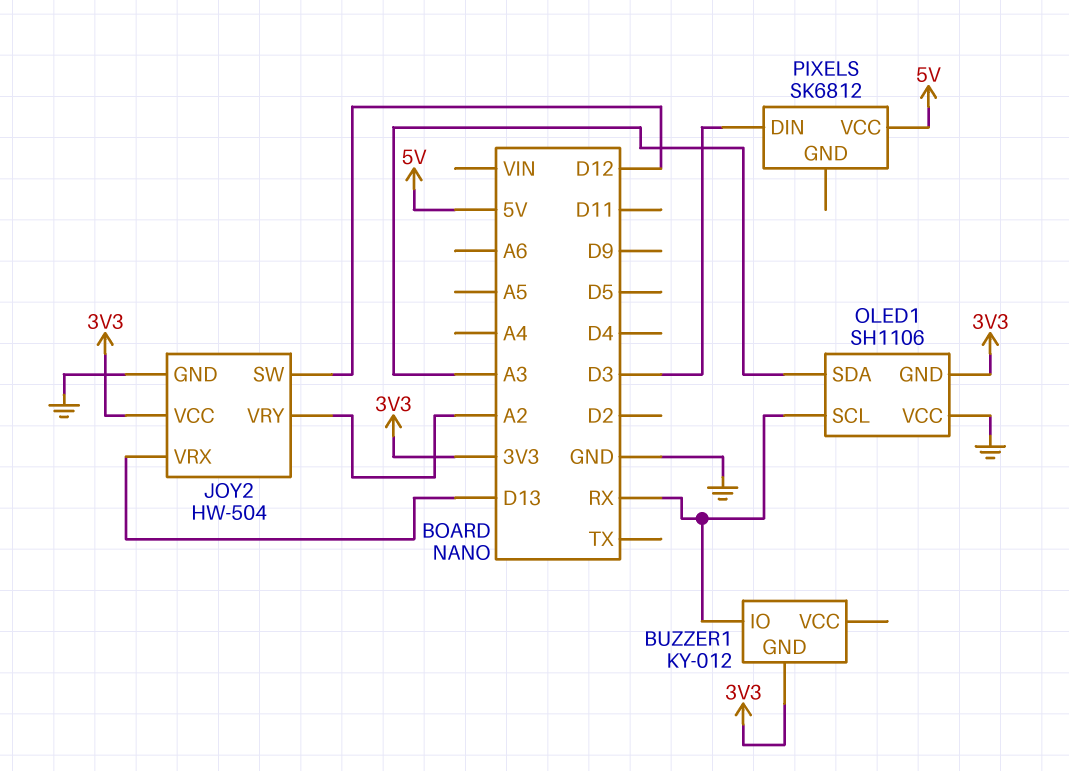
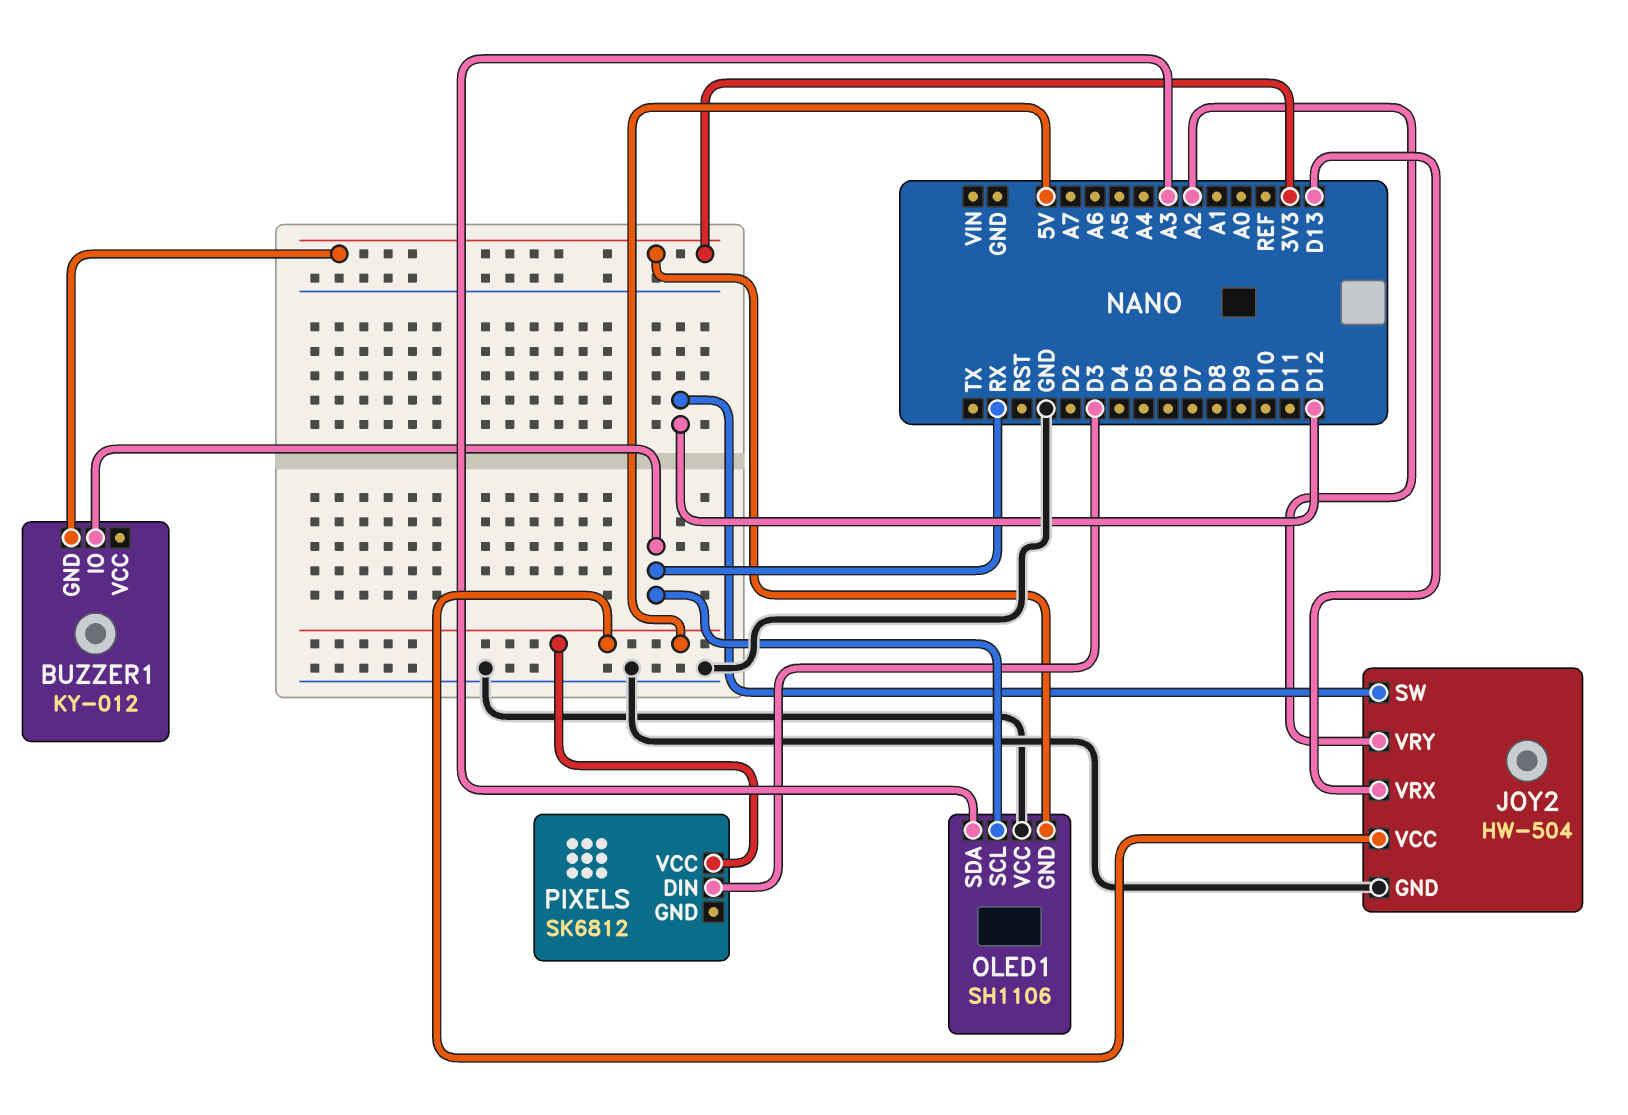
JOY2 pin VCC: 3V3 -> 5V

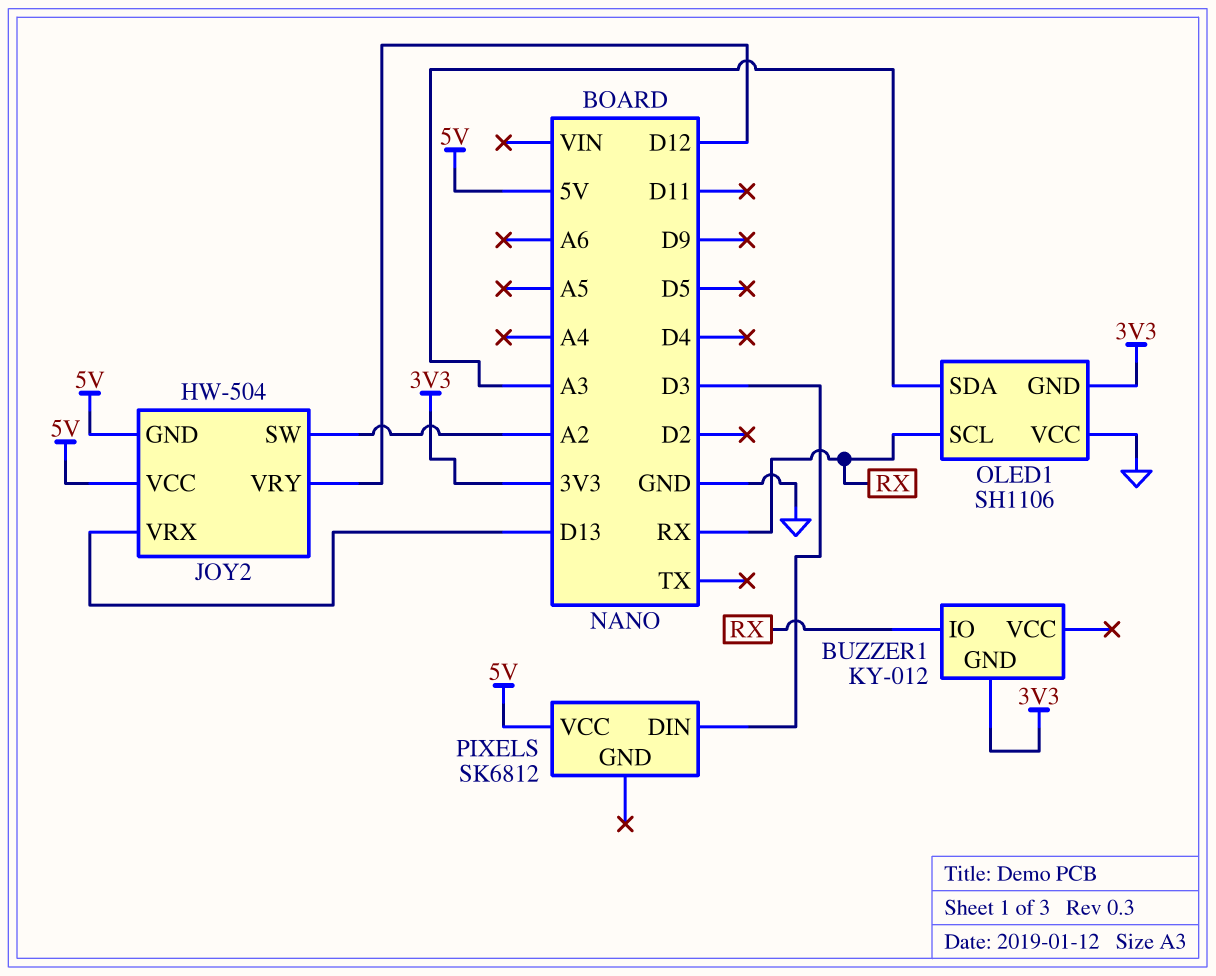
JOY2 pin GND: GND -> 5V
JOY2 pin SW: D12 -> A2
JOY2 pin VRY: A2 -> D12

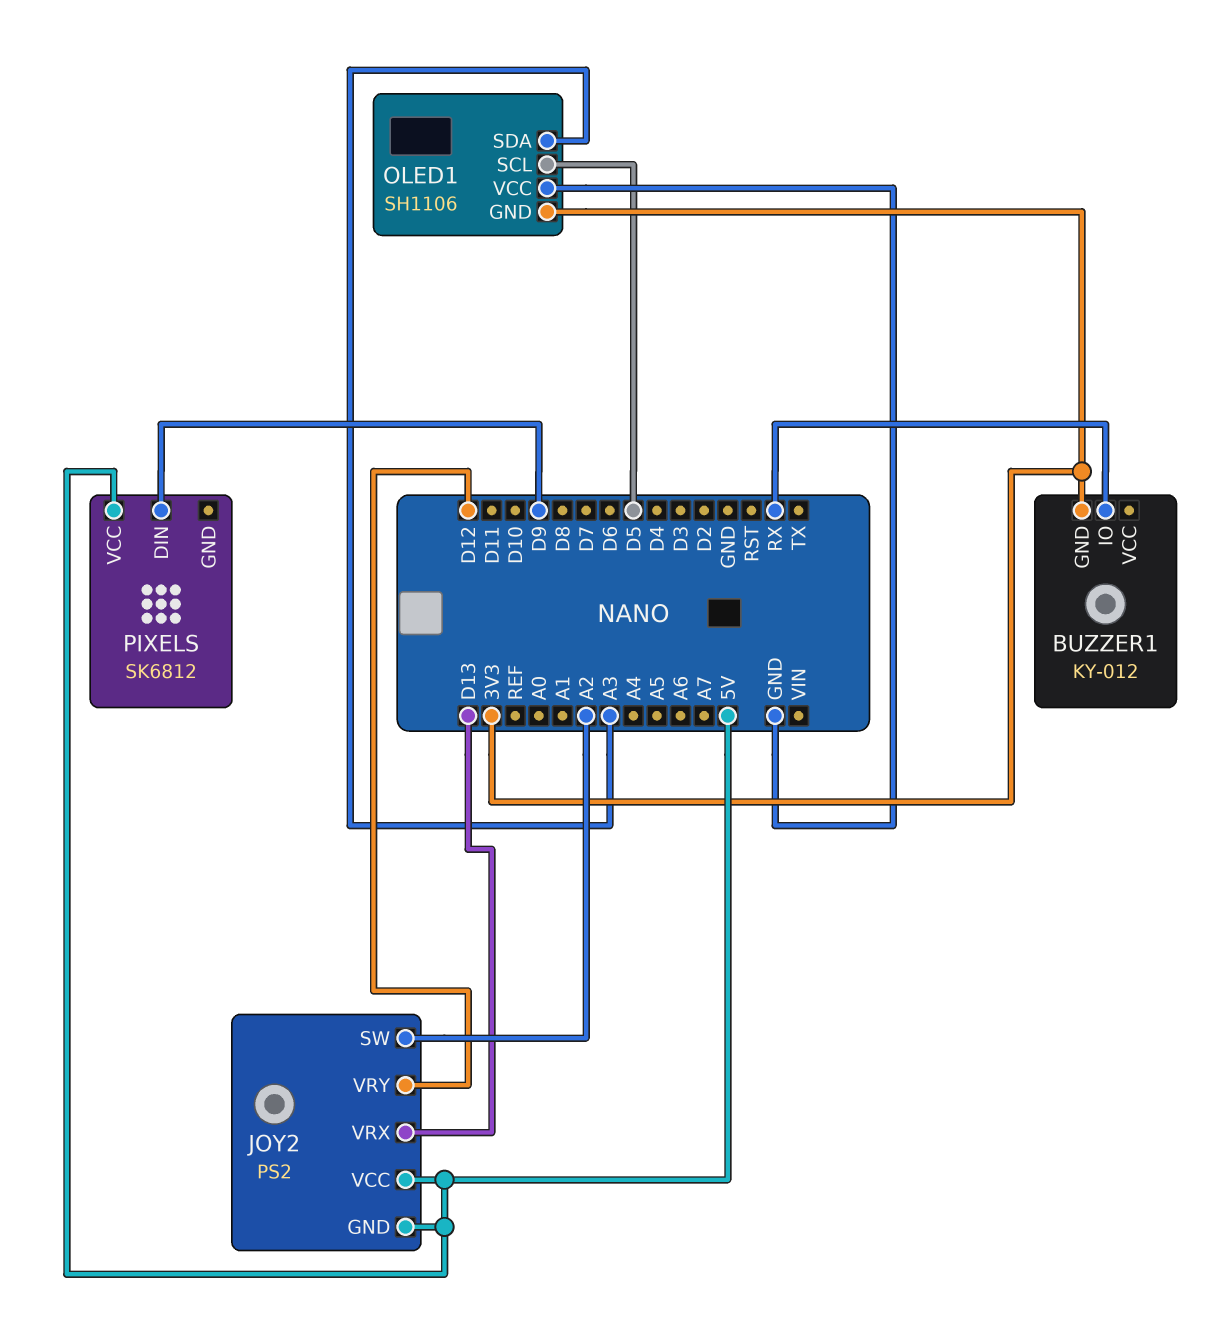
JOY2: HW-504 -> PS2
OLED1 pin SCL: RX -> D5
PIXELS pin DIN: D3 -> D9

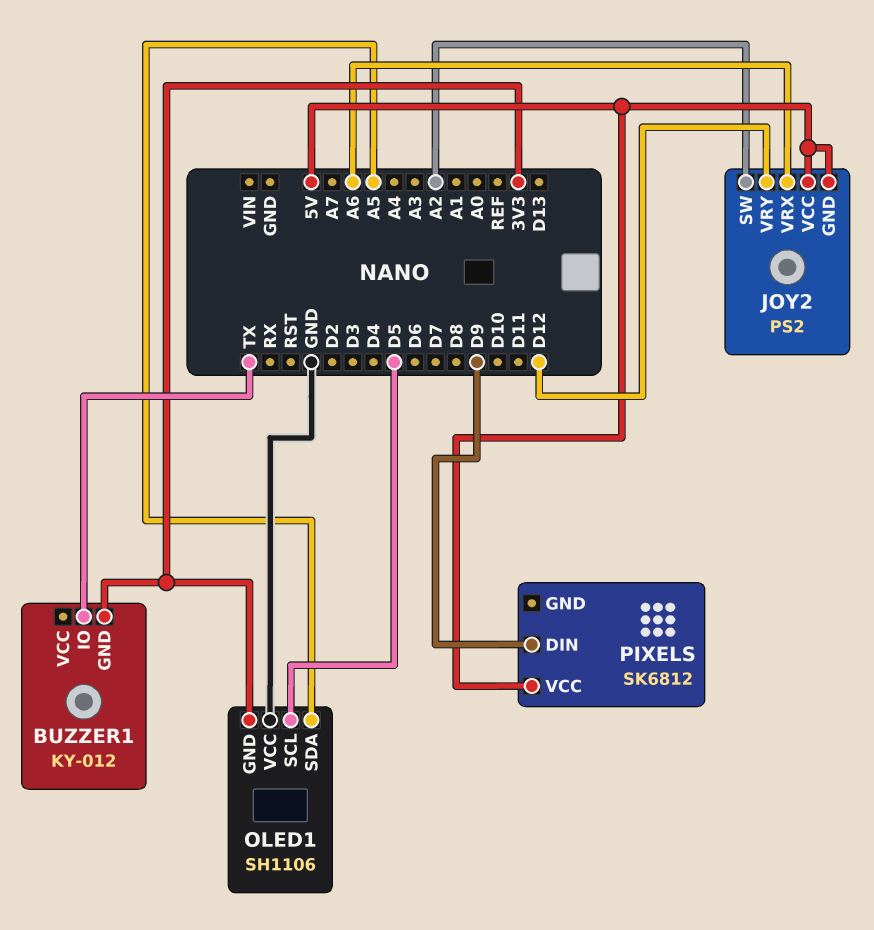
BUZZER1 pin IO: RX -> TX
JOY2 pin VRX: D13 -> A6
OLED1 pin SDA: A3 -> A5

